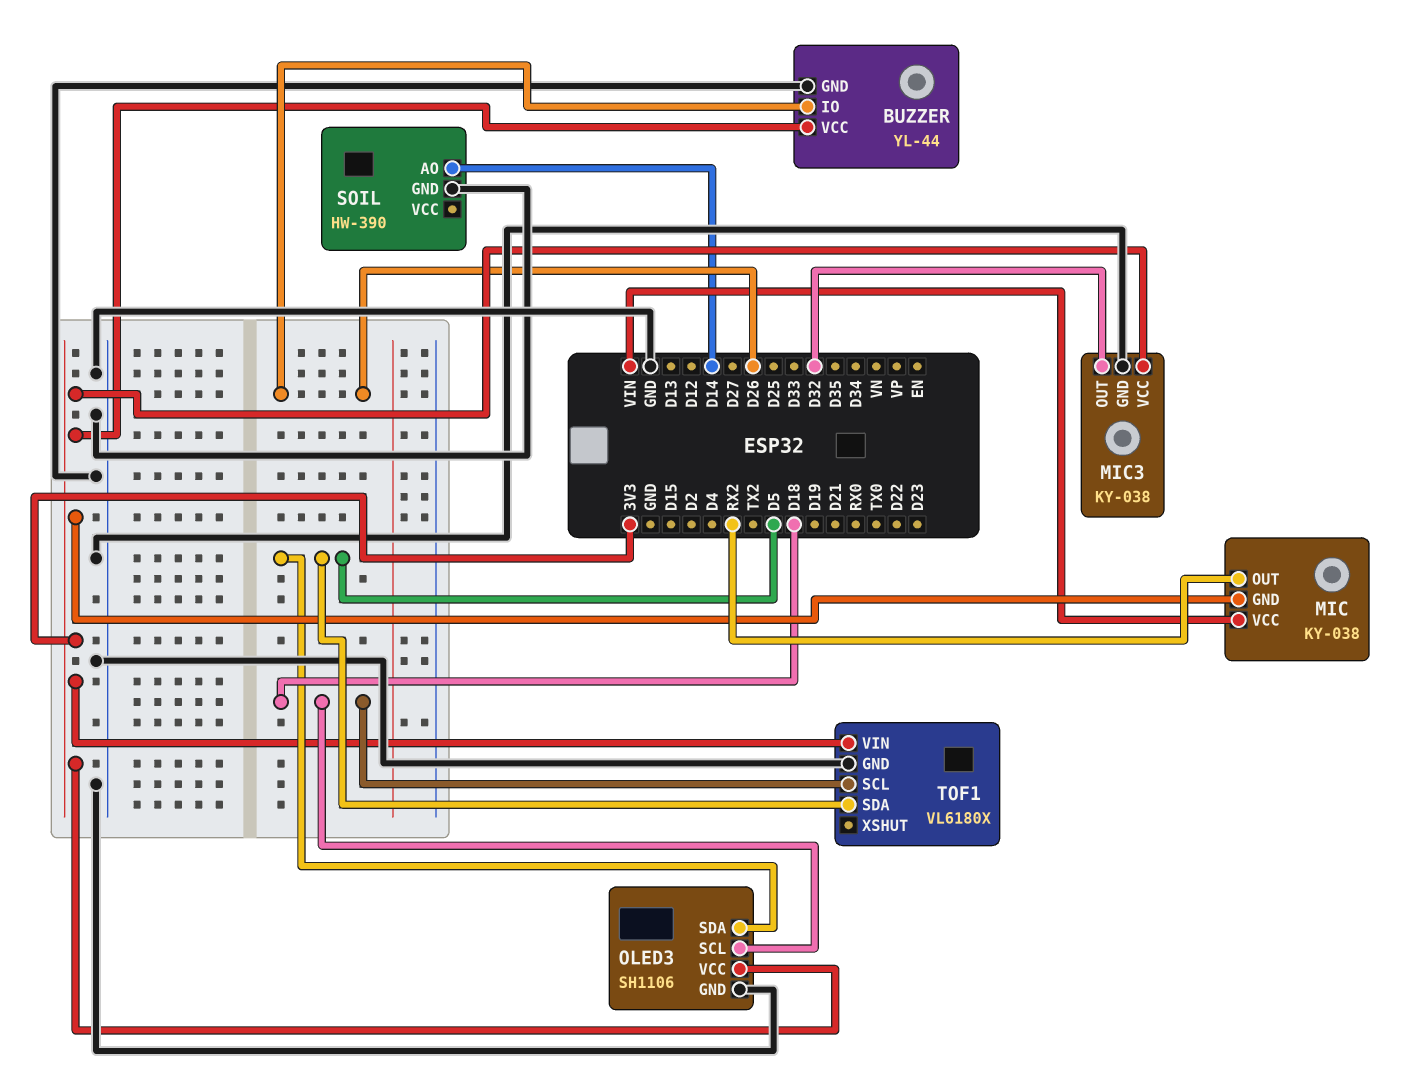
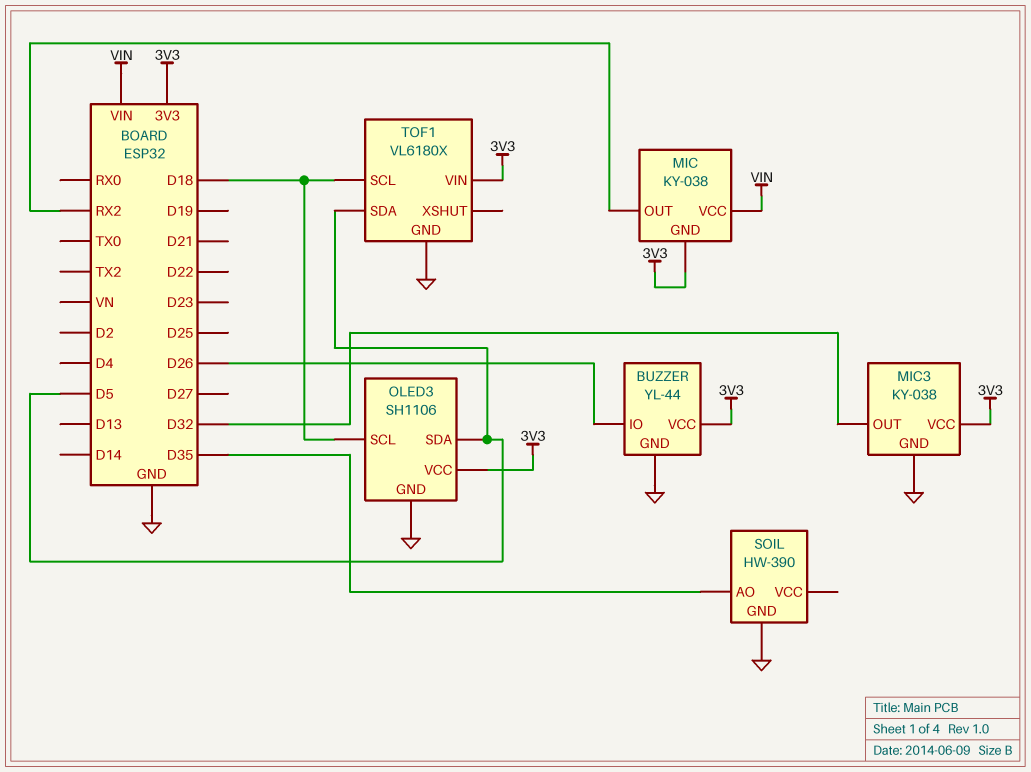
SOIL pin AO: D14 -> D35

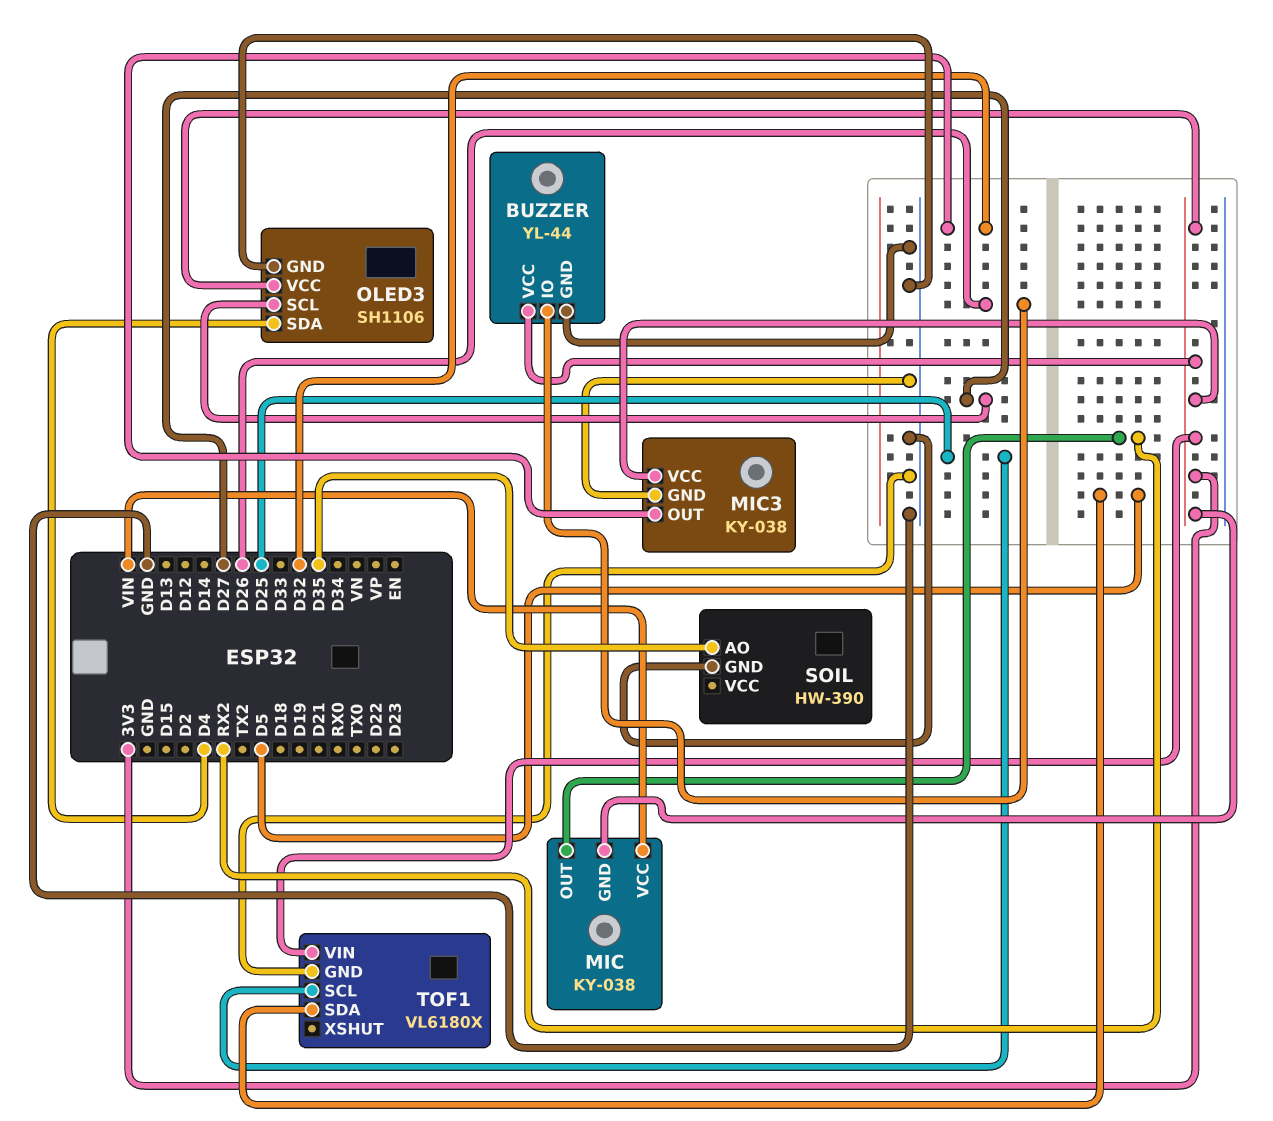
OLED3 pin SCL: D18 -> D27
OLED3 pin SDA: D5 -> D4
TOF1 pin SCL: D18 -> D25

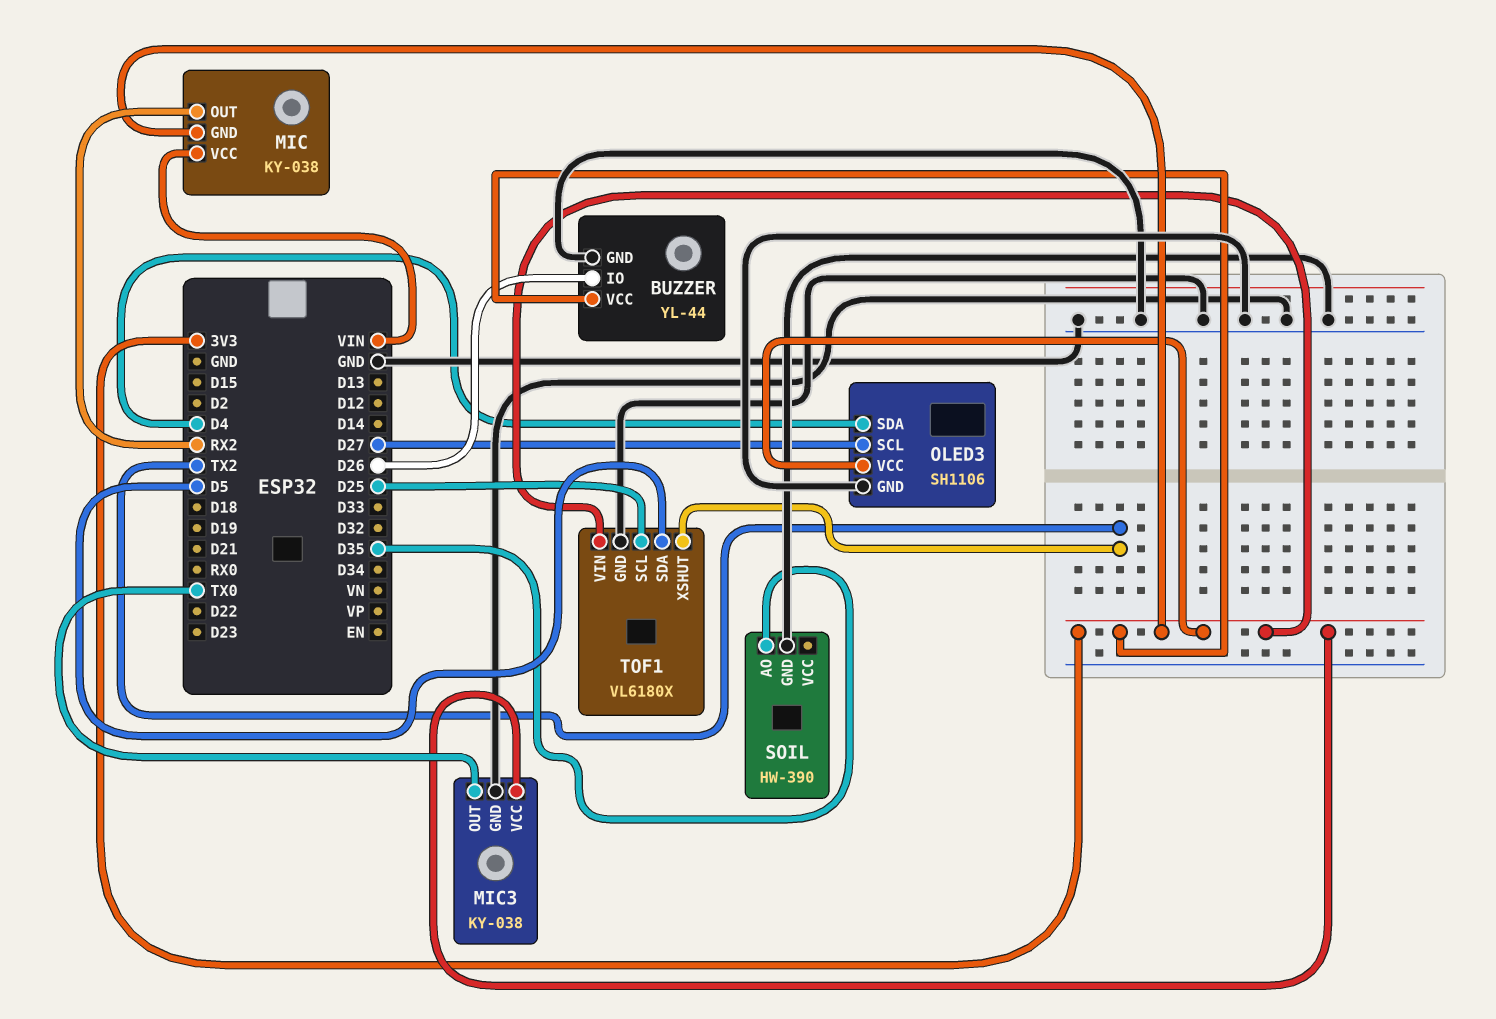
MIC3 pin OUT: D32 -> TX0
TOF1 pin XSHUT: none -> TX2

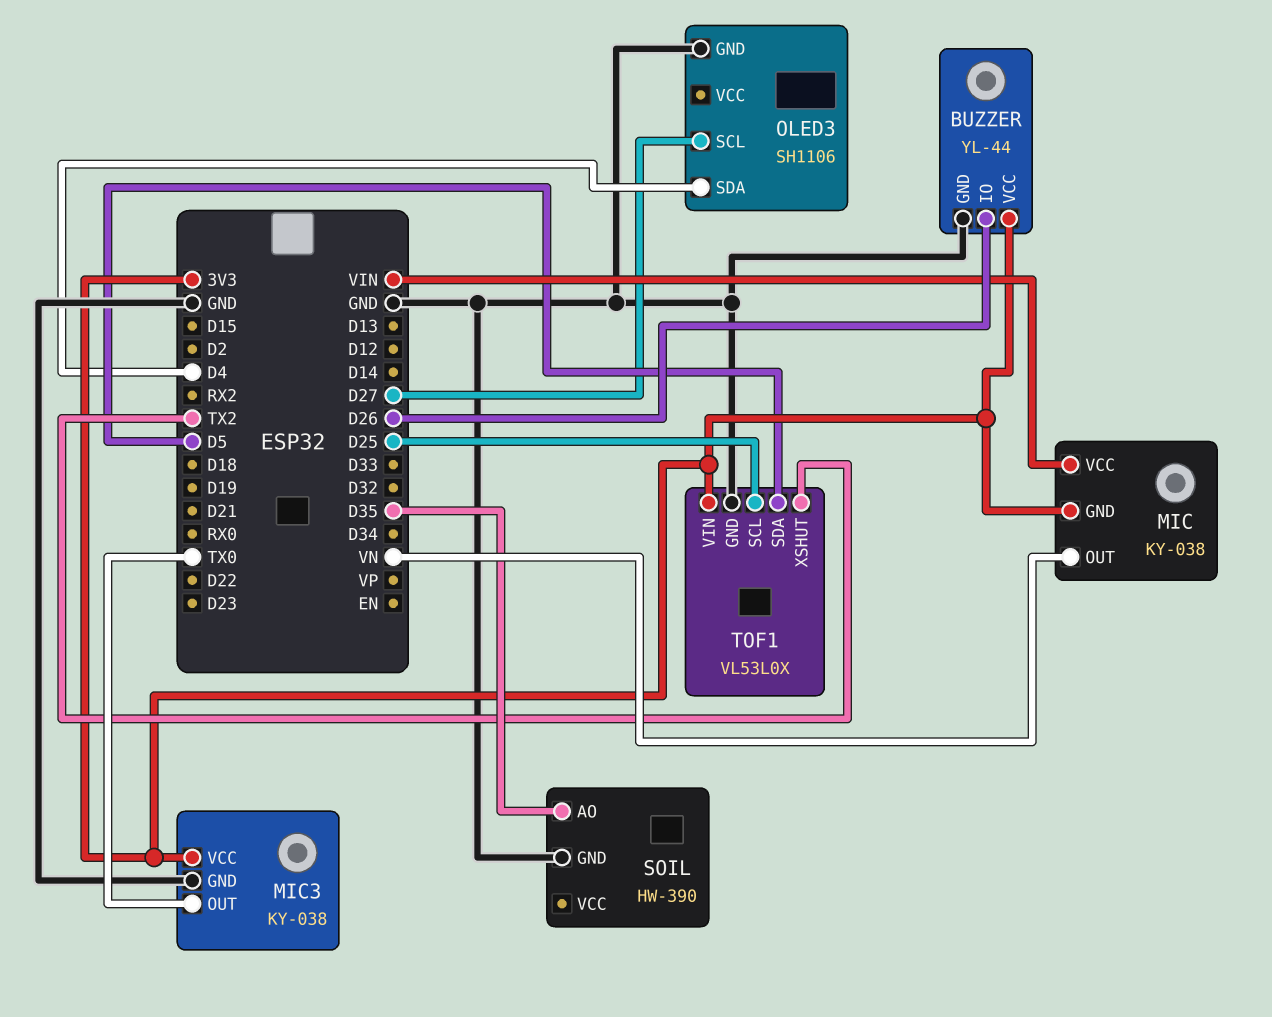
MIC pin OUT: RX2 -> VN
OLED3 pin VCC: 3V3 -> none
TOF1: VL6180X -> VL53L0X

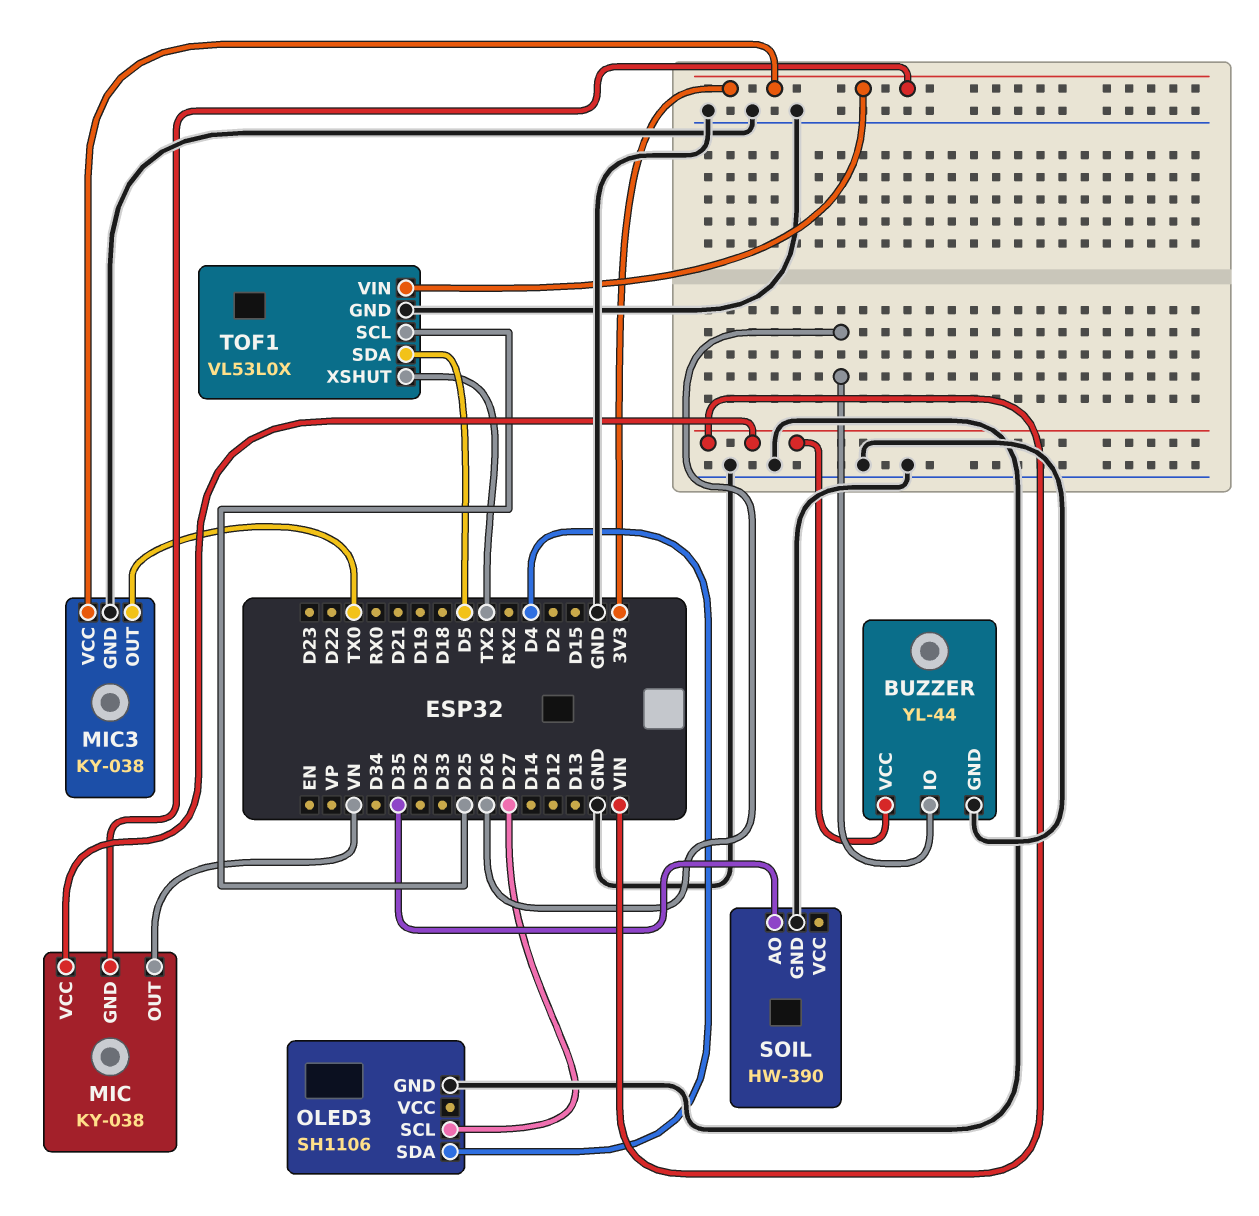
BUZZER pin VCC: 3V3 -> VIN

